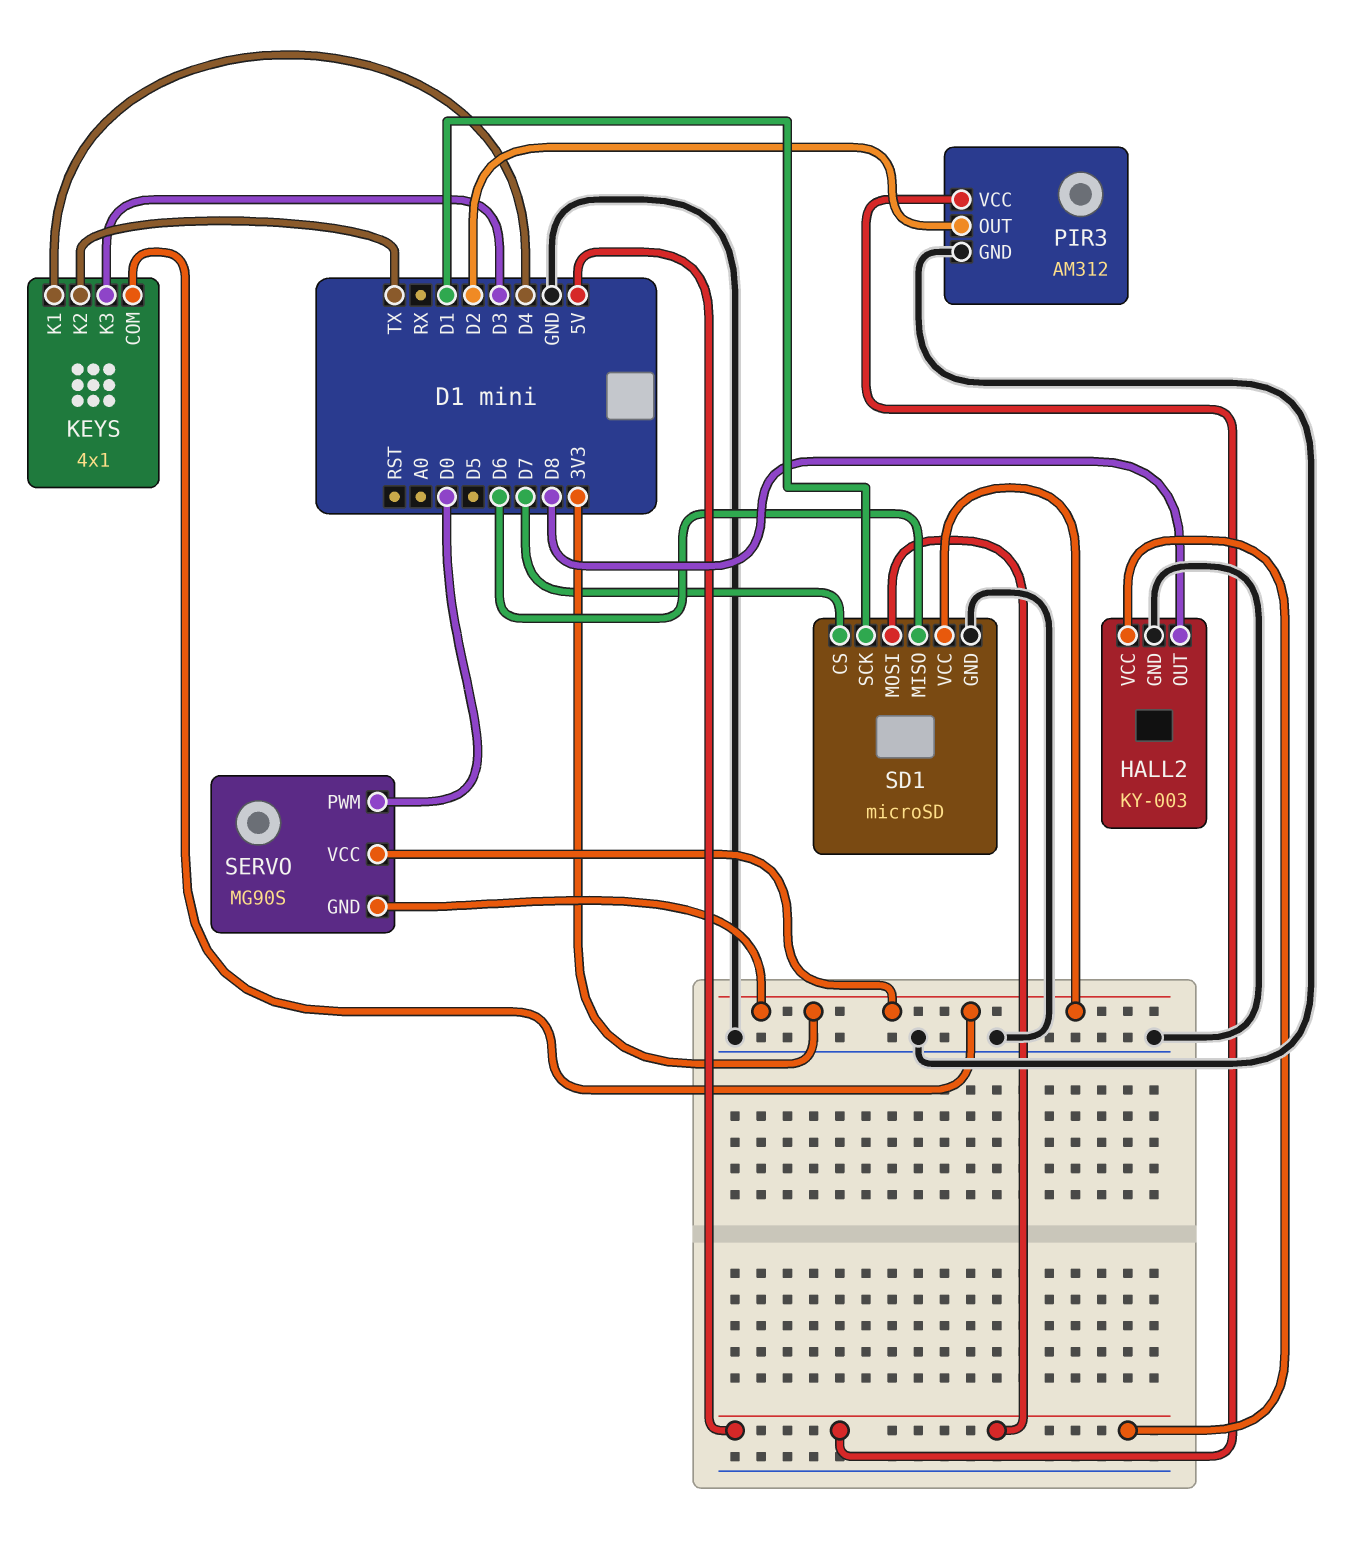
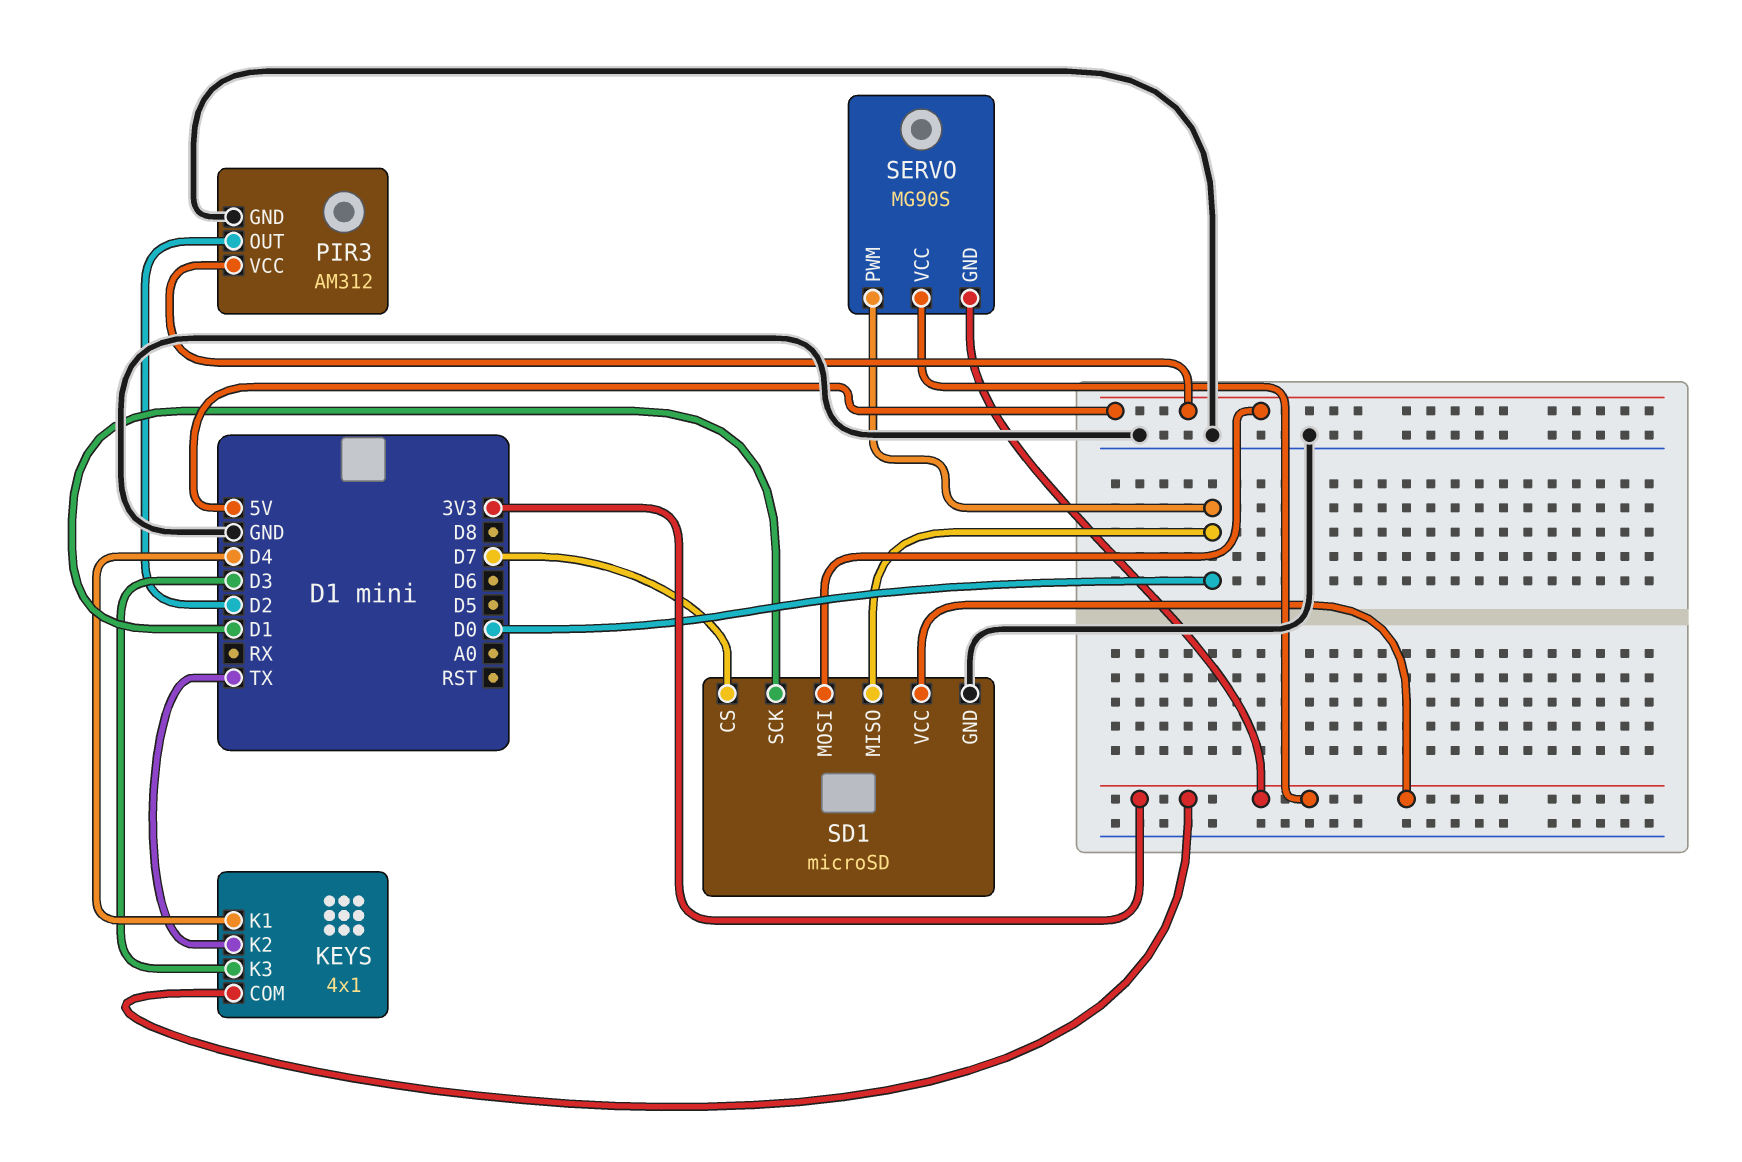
HALL2: KY-003 -> none
HALL2 pin GND: GND -> none
HALL2 pin OUT: D8 -> none
HALL2 pin VCC: 5V -> none
SD1 pin MISO: D6 -> D0

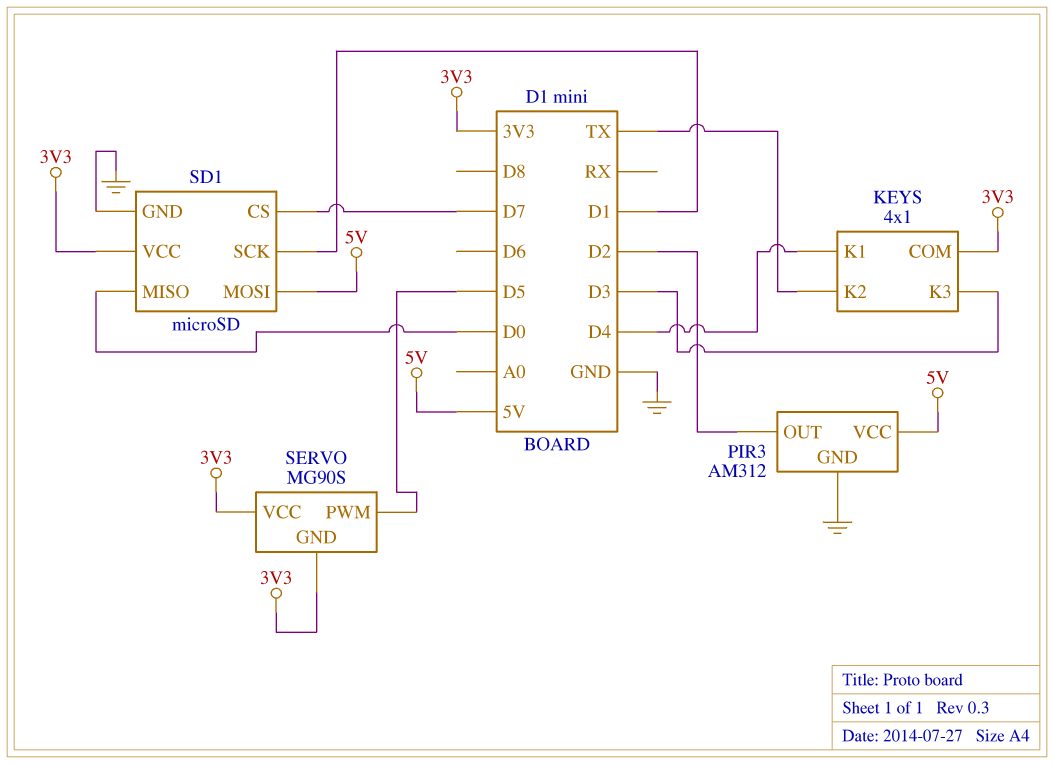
SERVO pin PWM: D0 -> D5

